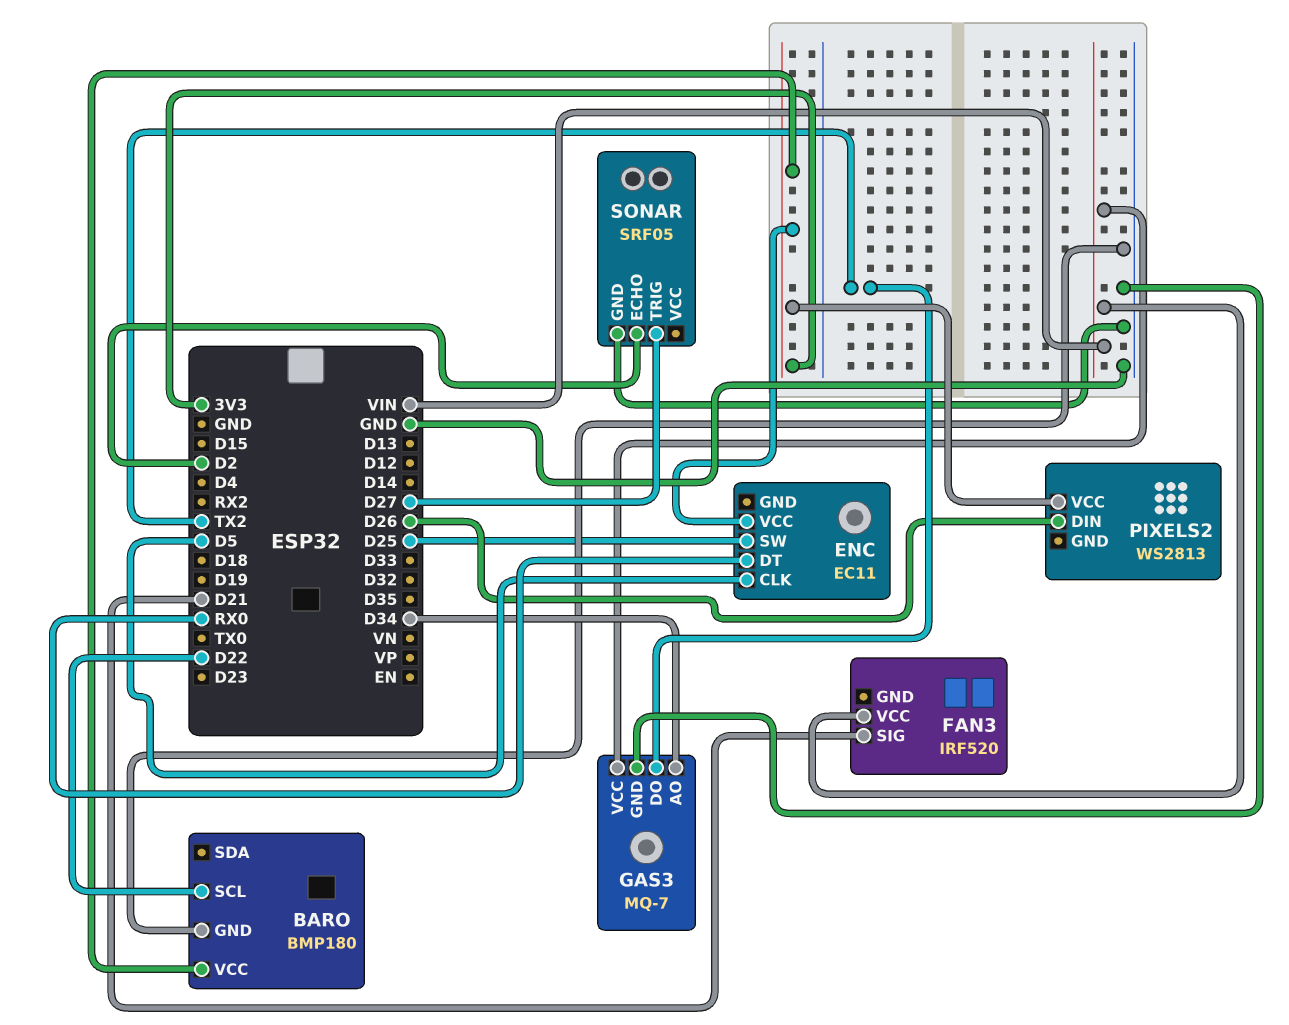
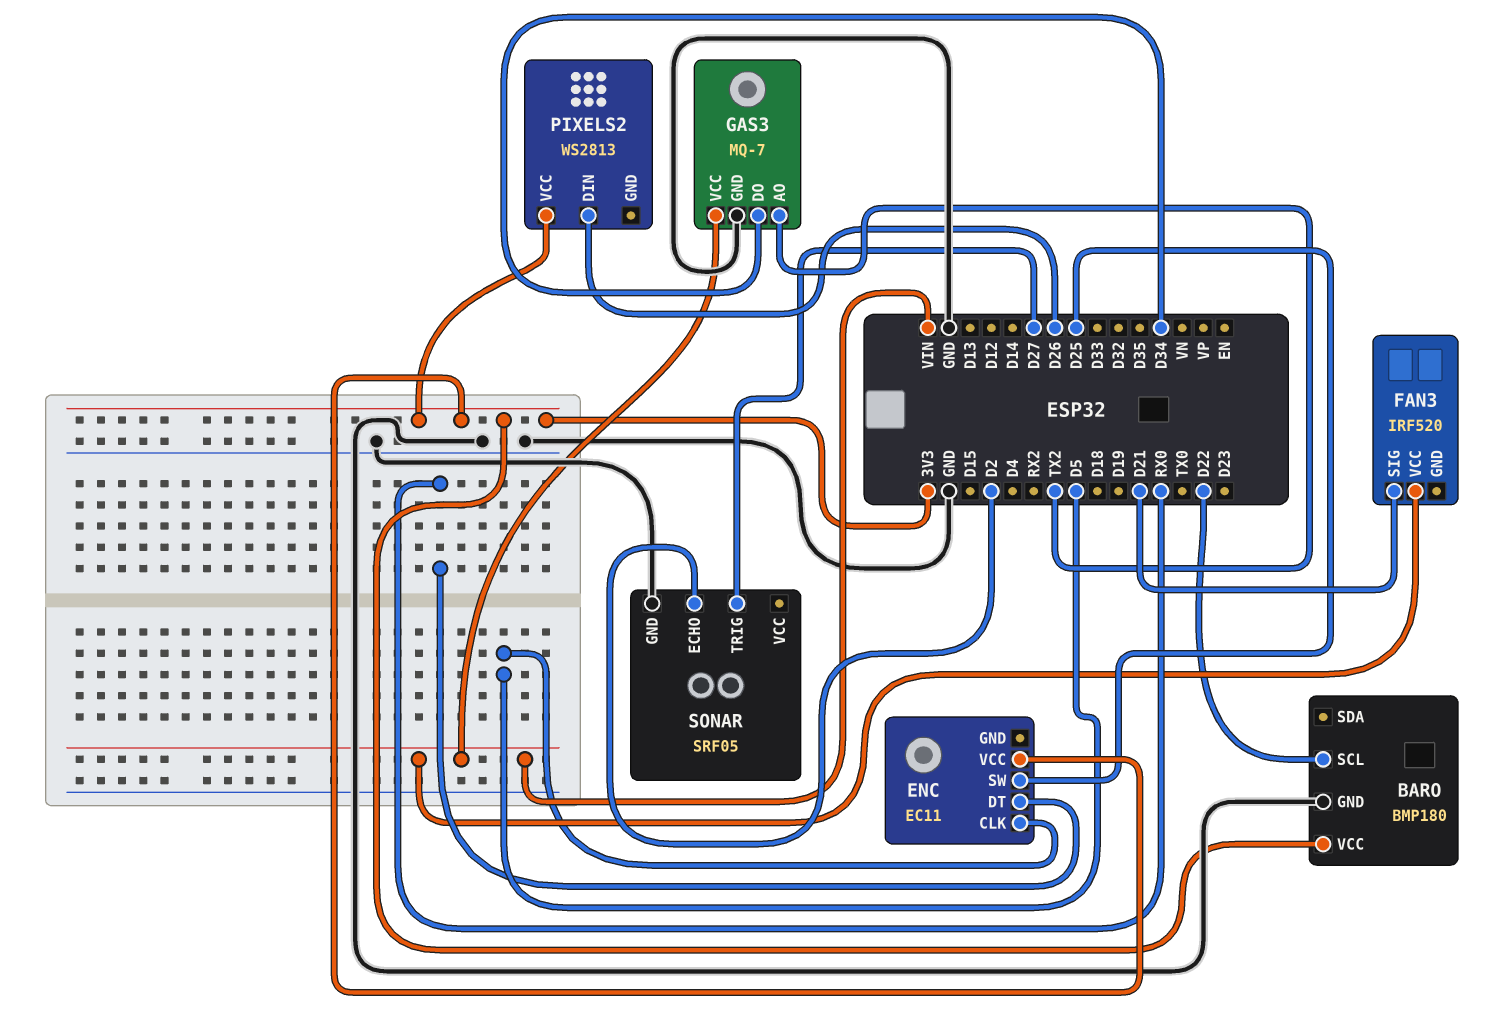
GAS3 pin AO: D34 -> TX2
GAS3 pin DO: TX2 -> D34

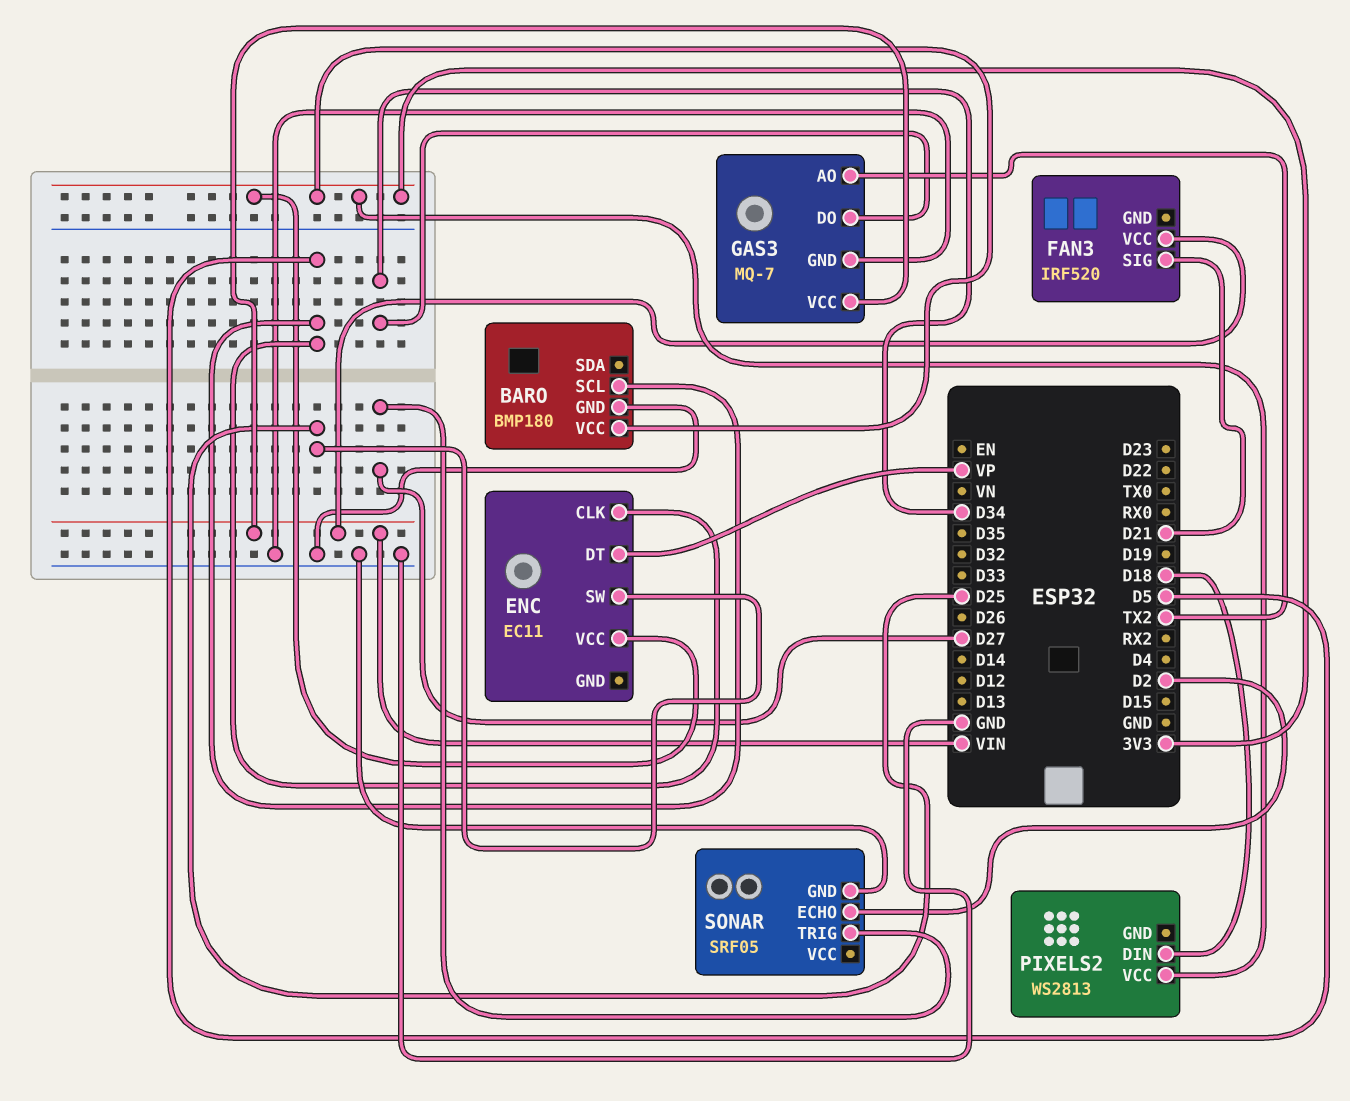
BARO pin SCL: D22 -> D5
ENC pin DT: RX0 -> VP
PIXELS2 pin DIN: D26 -> D18

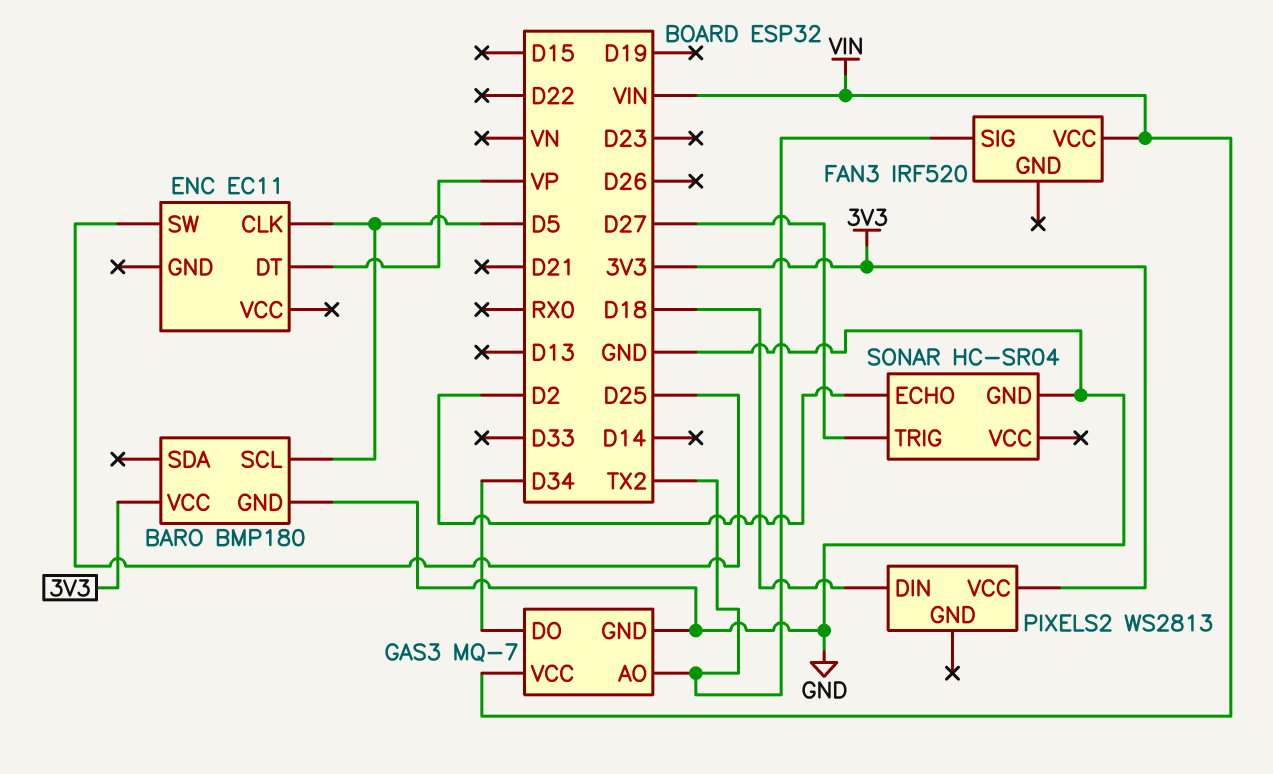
ENC pin VCC: 3V3 -> none
FAN3 pin SIG: D21 -> TX2
SONAR: SRF05 -> HC-SR04

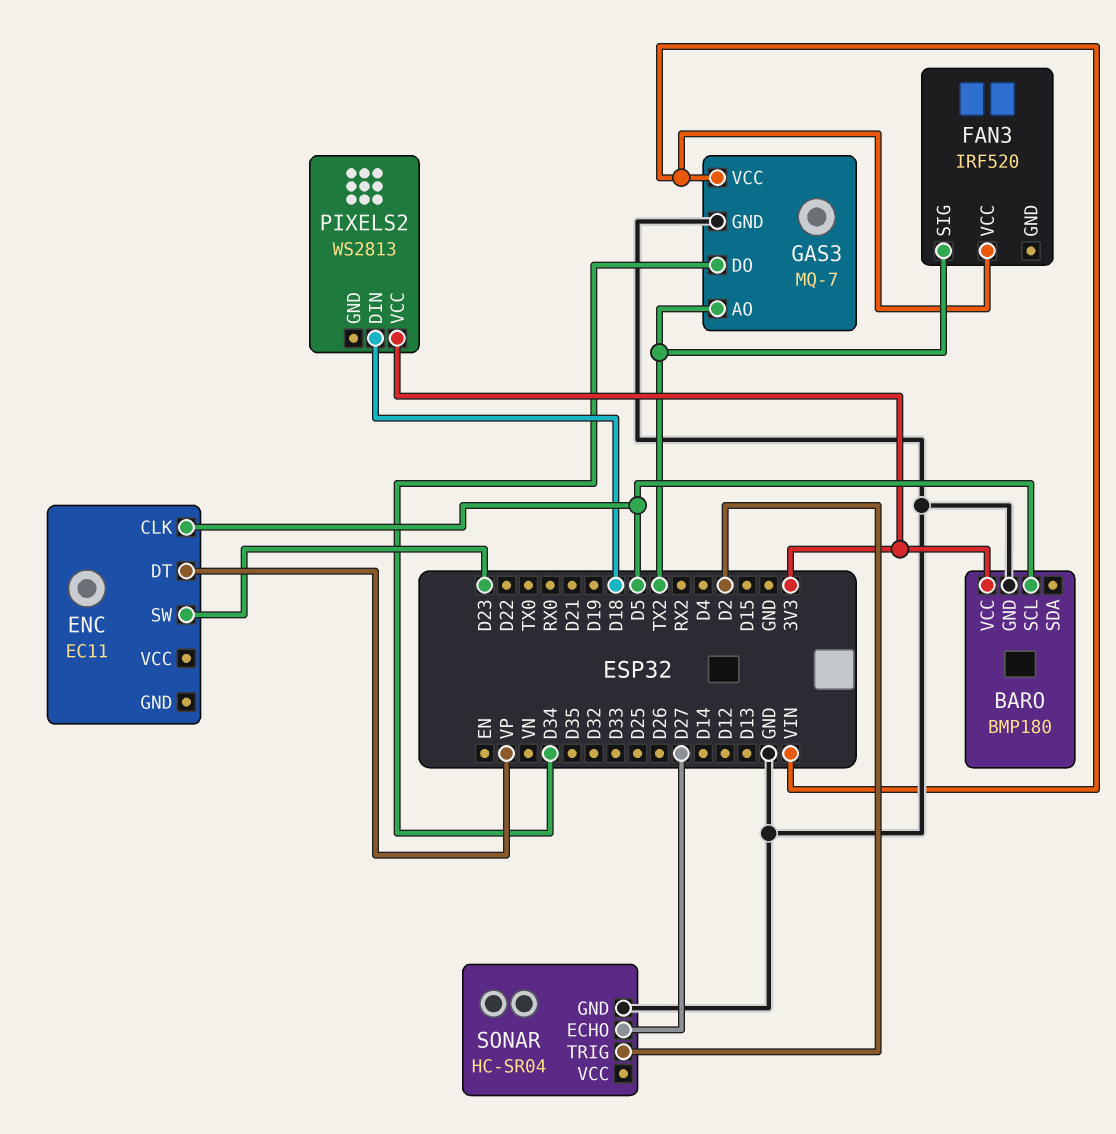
ENC pin SW: D25 -> D23
SONAR pin ECHO: D2 -> D27
SONAR pin TRIG: D27 -> D2

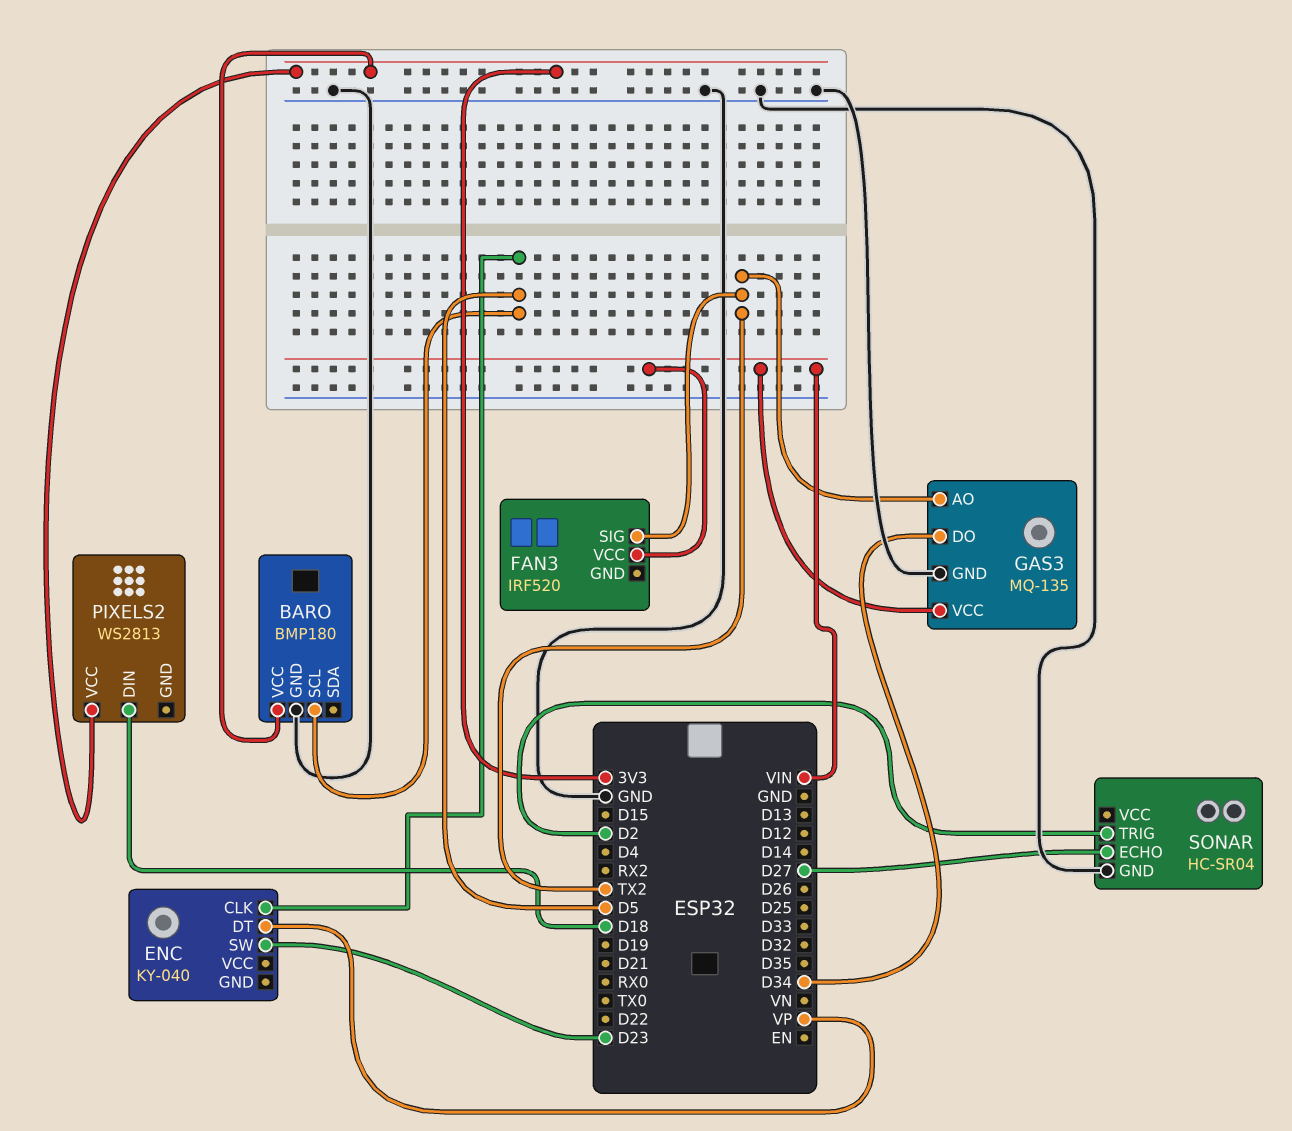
ENC: EC11 -> KY-040
GAS3: MQ-7 -> MQ-135

